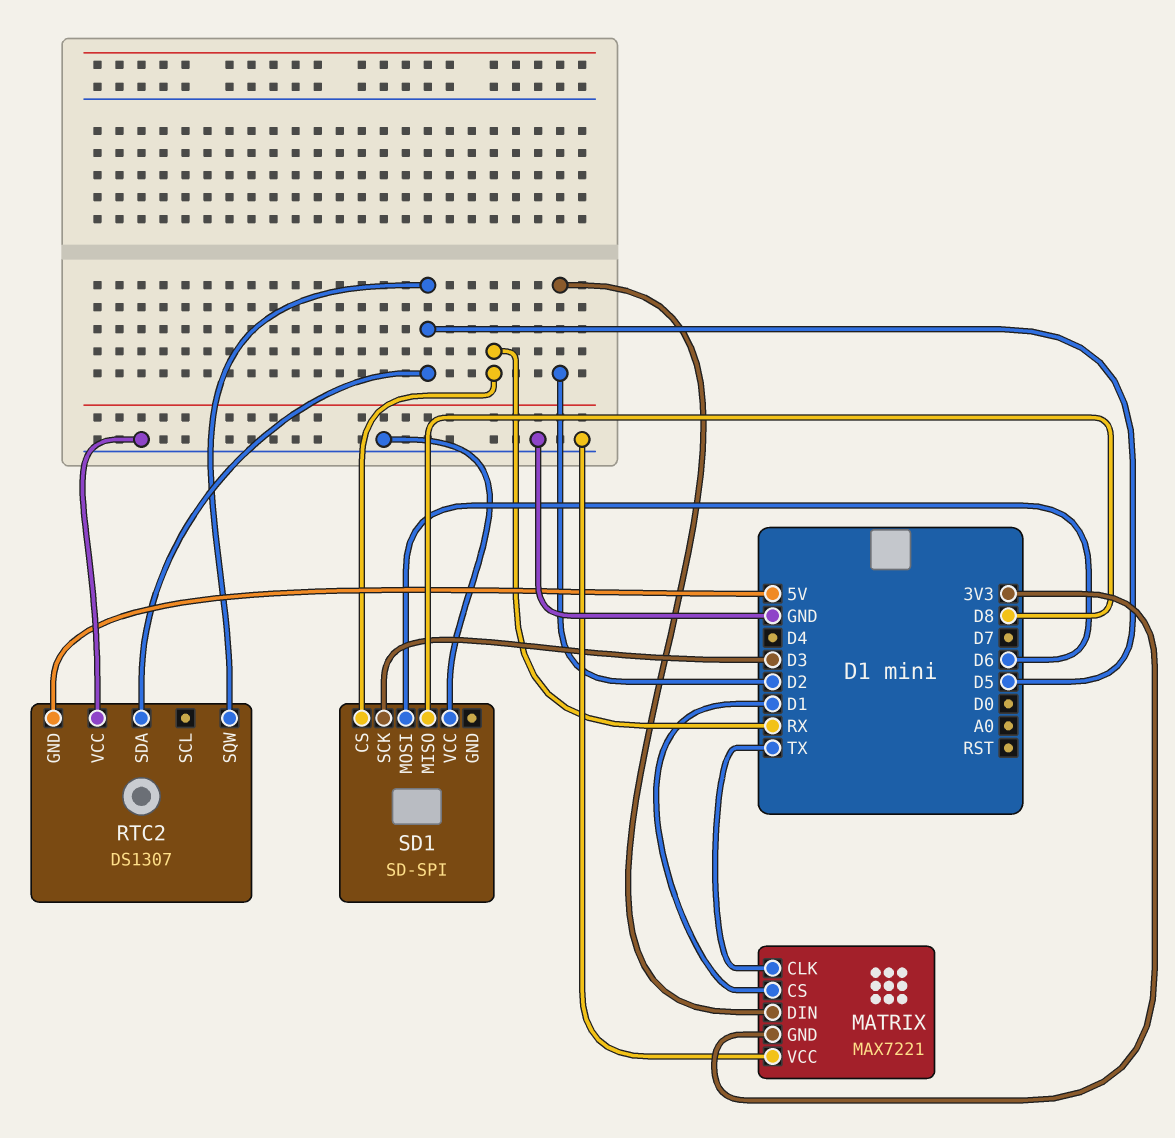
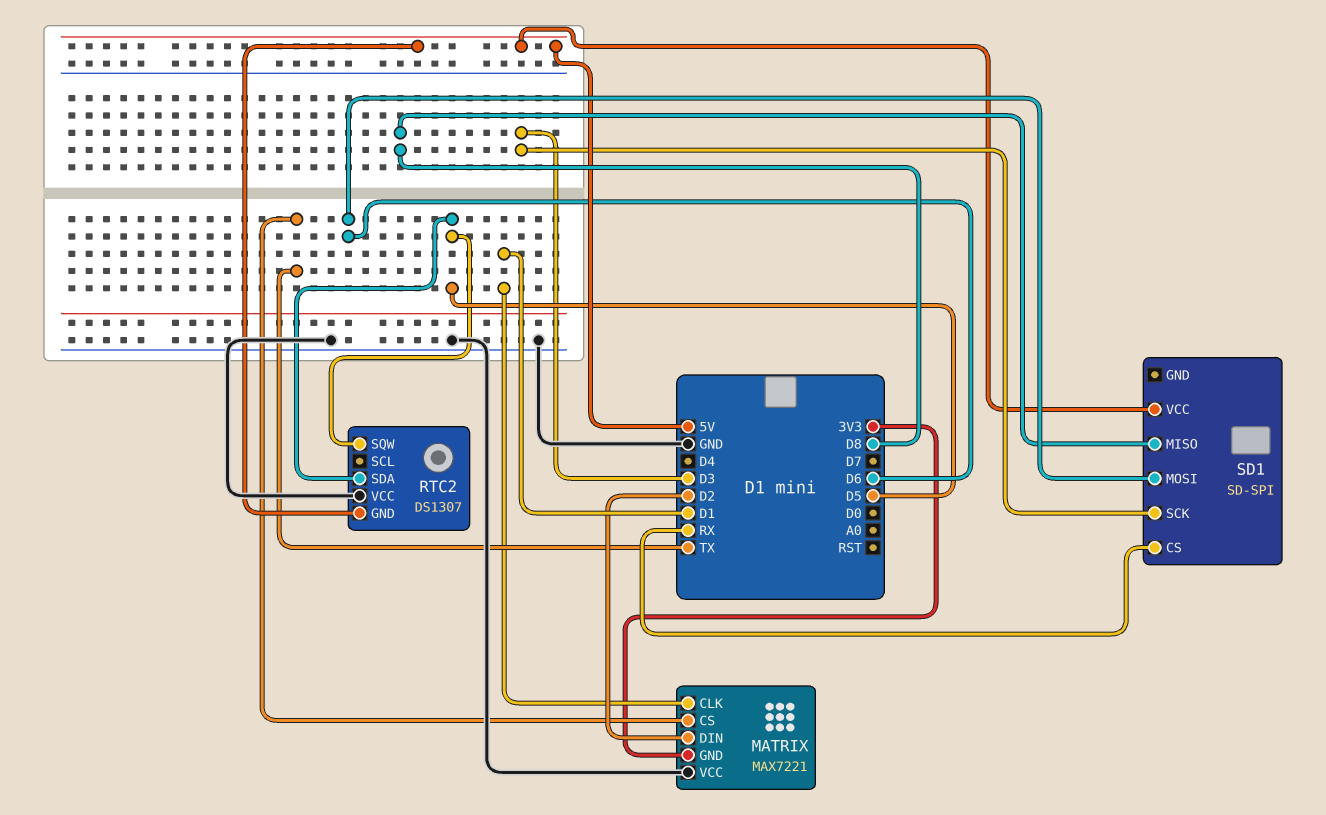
MATRIX pin CLK: TX -> D1
MATRIX pin CS: D1 -> TX
SD1 pin VCC: GND -> 5V

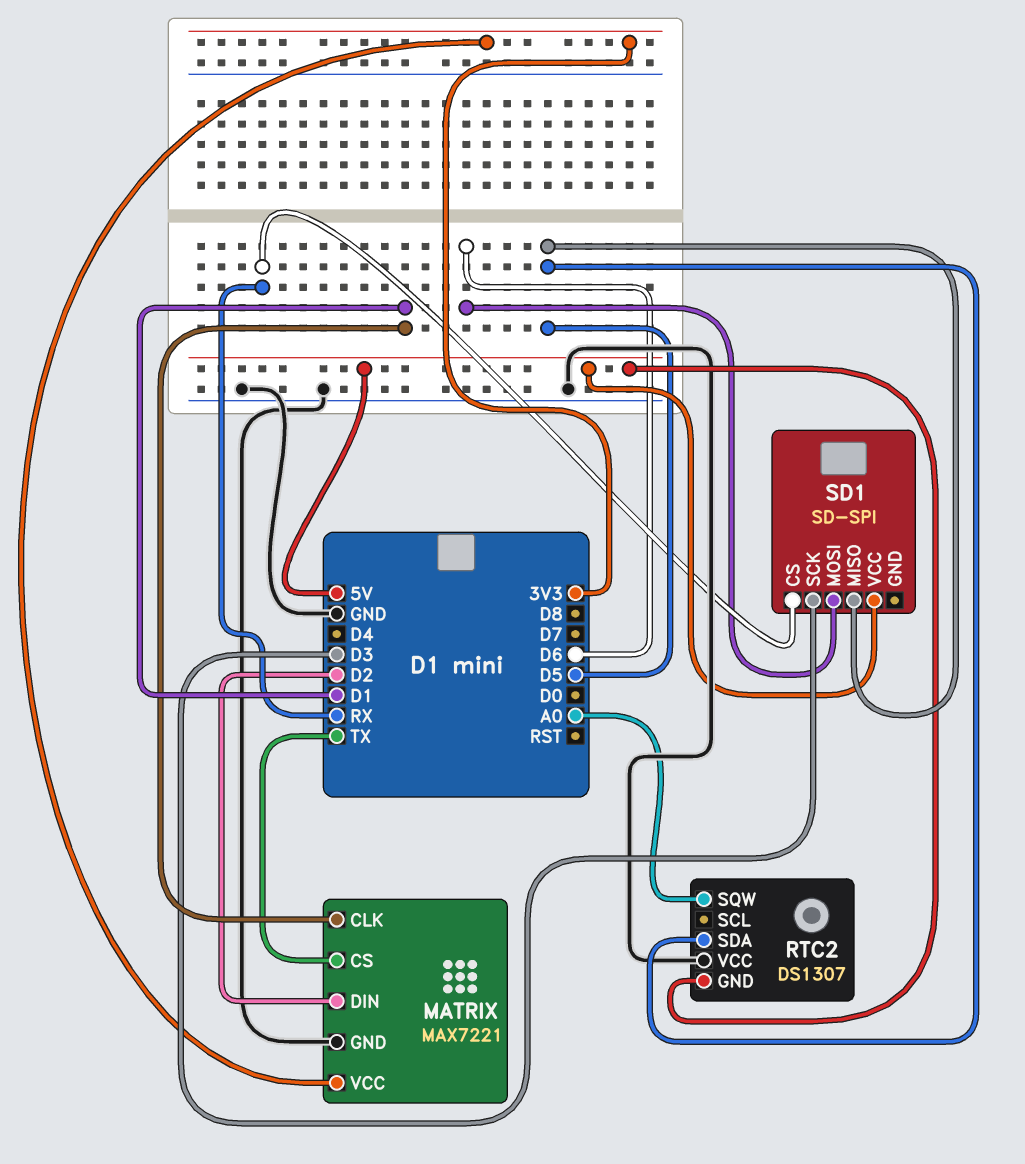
MATRIX pin GND: 3V3 -> GND
MATRIX pin VCC: GND -> 3V3
RTC2 pin SQW: D5 -> A0
SD1 pin MISO: D8 -> D5

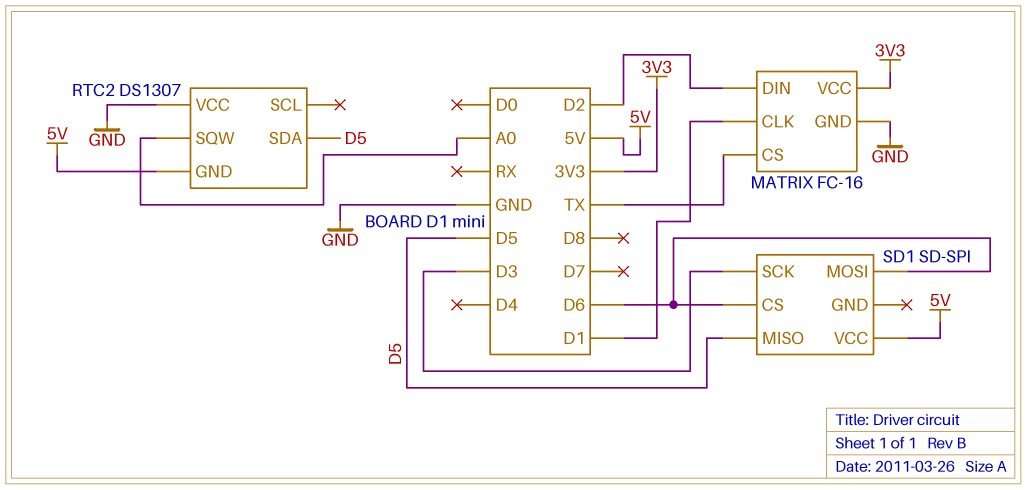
MATRIX: MAX7221 -> FC-16
SD1 pin CS: RX -> D6

